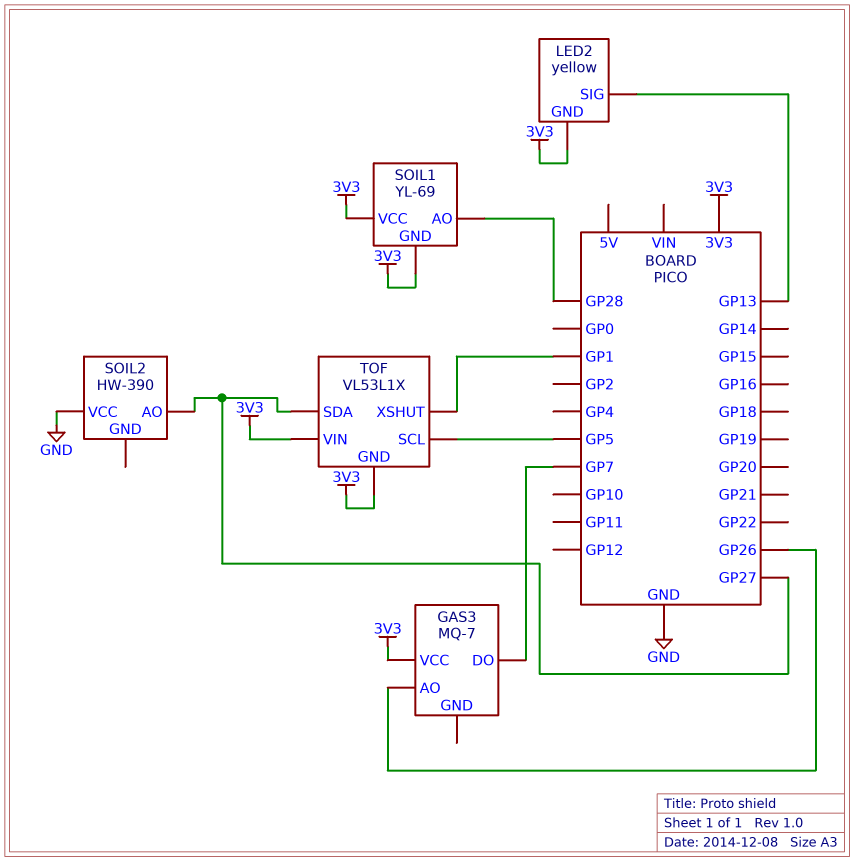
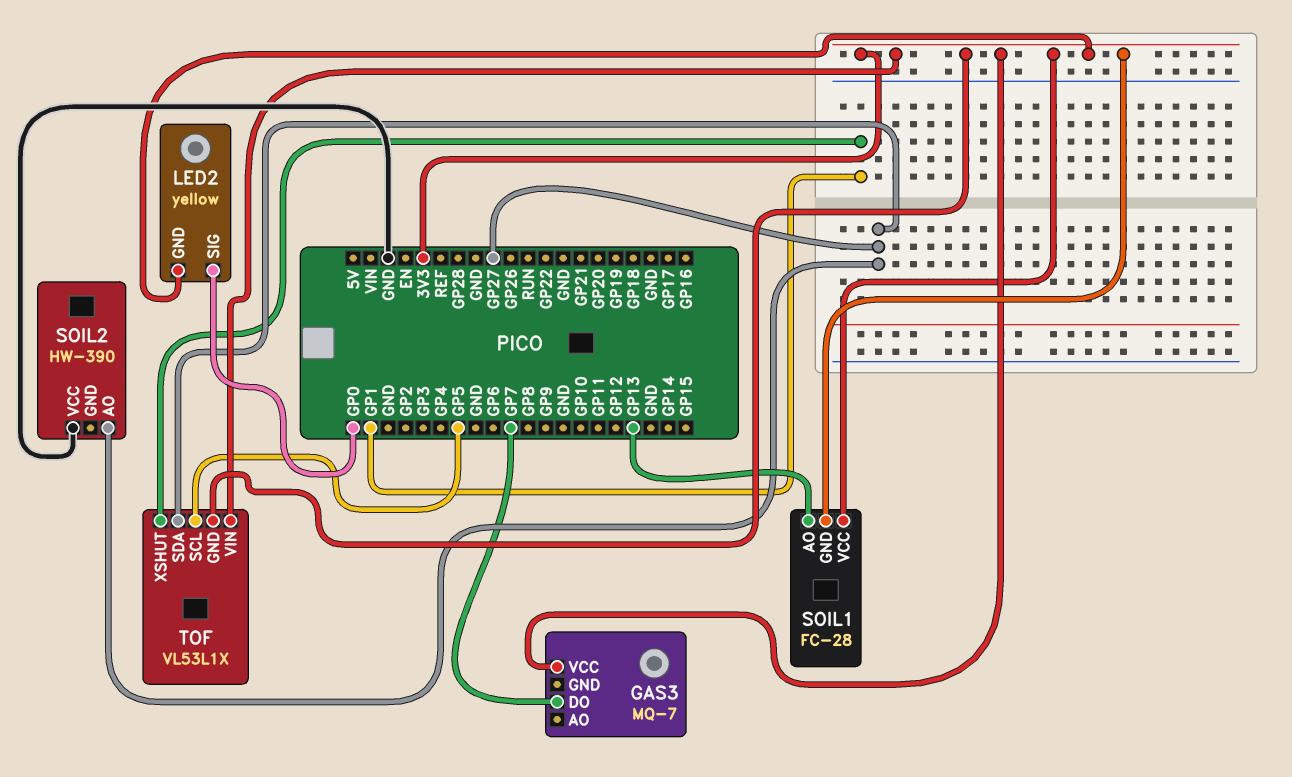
GAS3 pin AO: GP26 -> none
LED2 pin SIG: GP13 -> GP0
SOIL1: YL-69 -> FC-28
SOIL1 pin AO: GP28 -> GP13

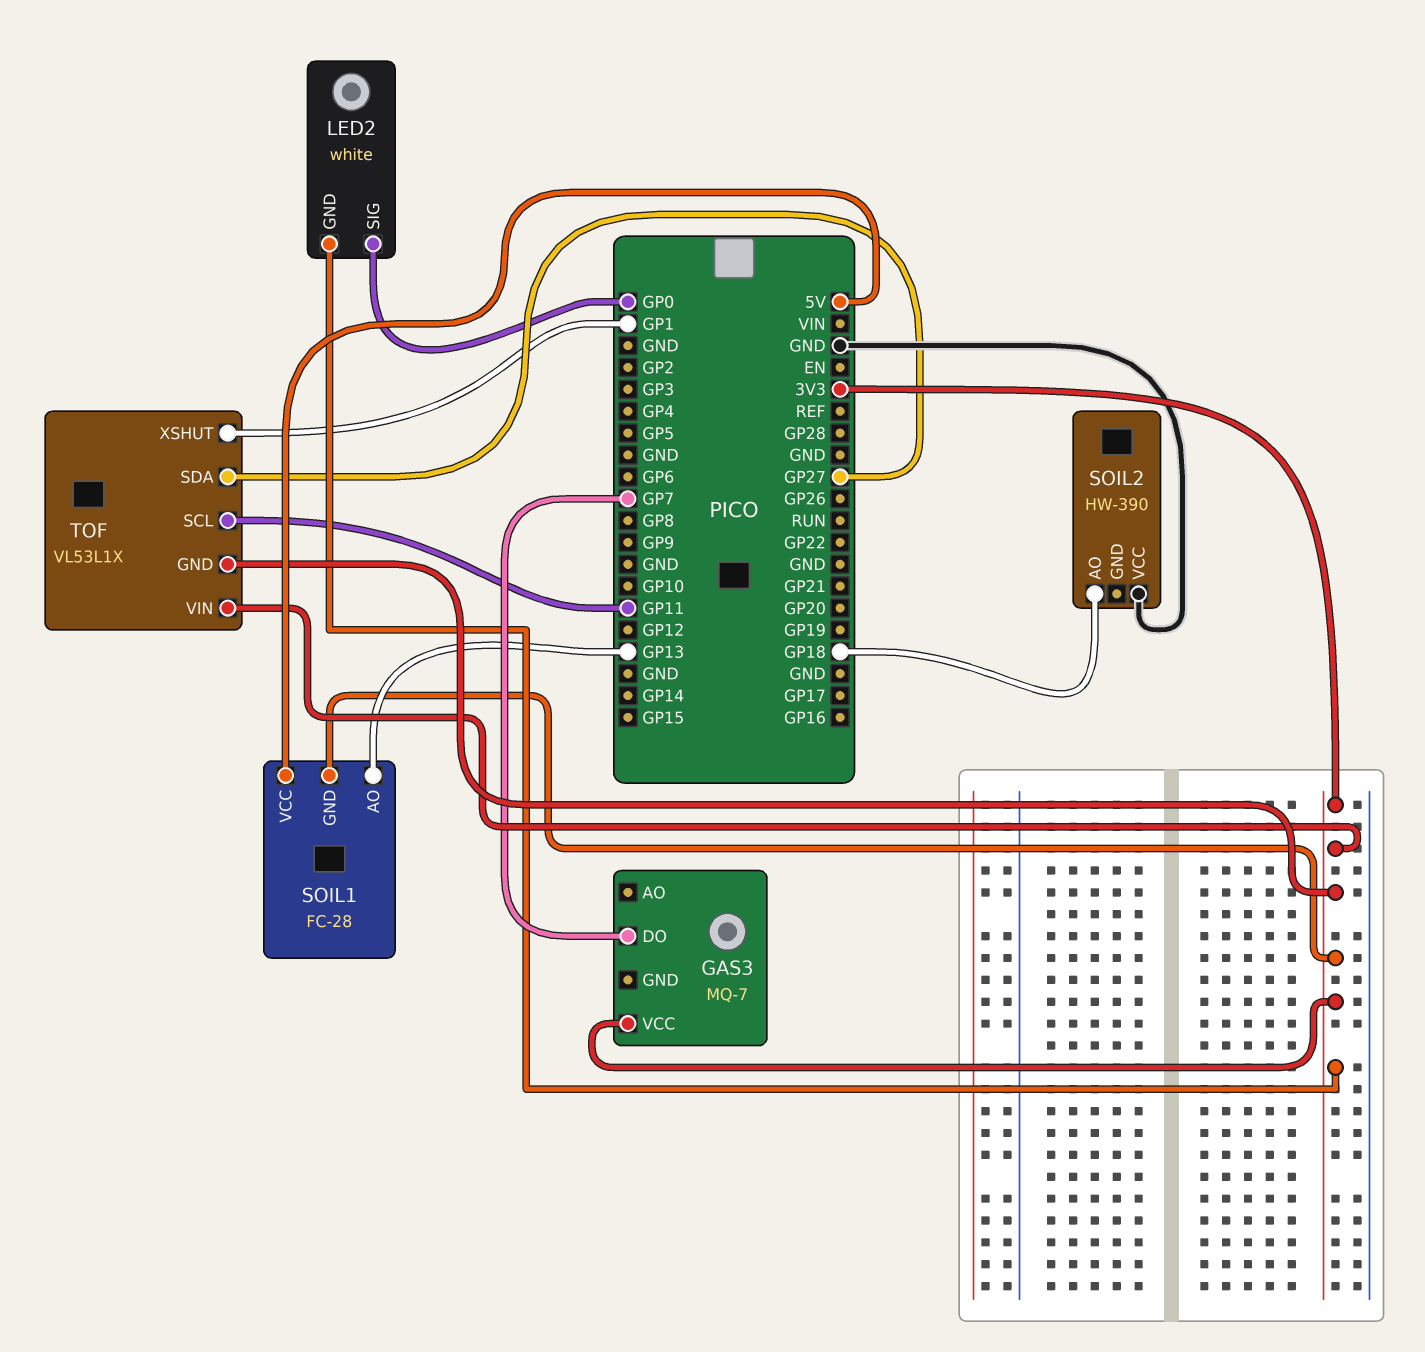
LED2: yellow -> white
SOIL1 pin VCC: 3V3 -> 5V
SOIL2 pin AO: GP27 -> GP18
TOF pin SCL: GP5 -> GP11

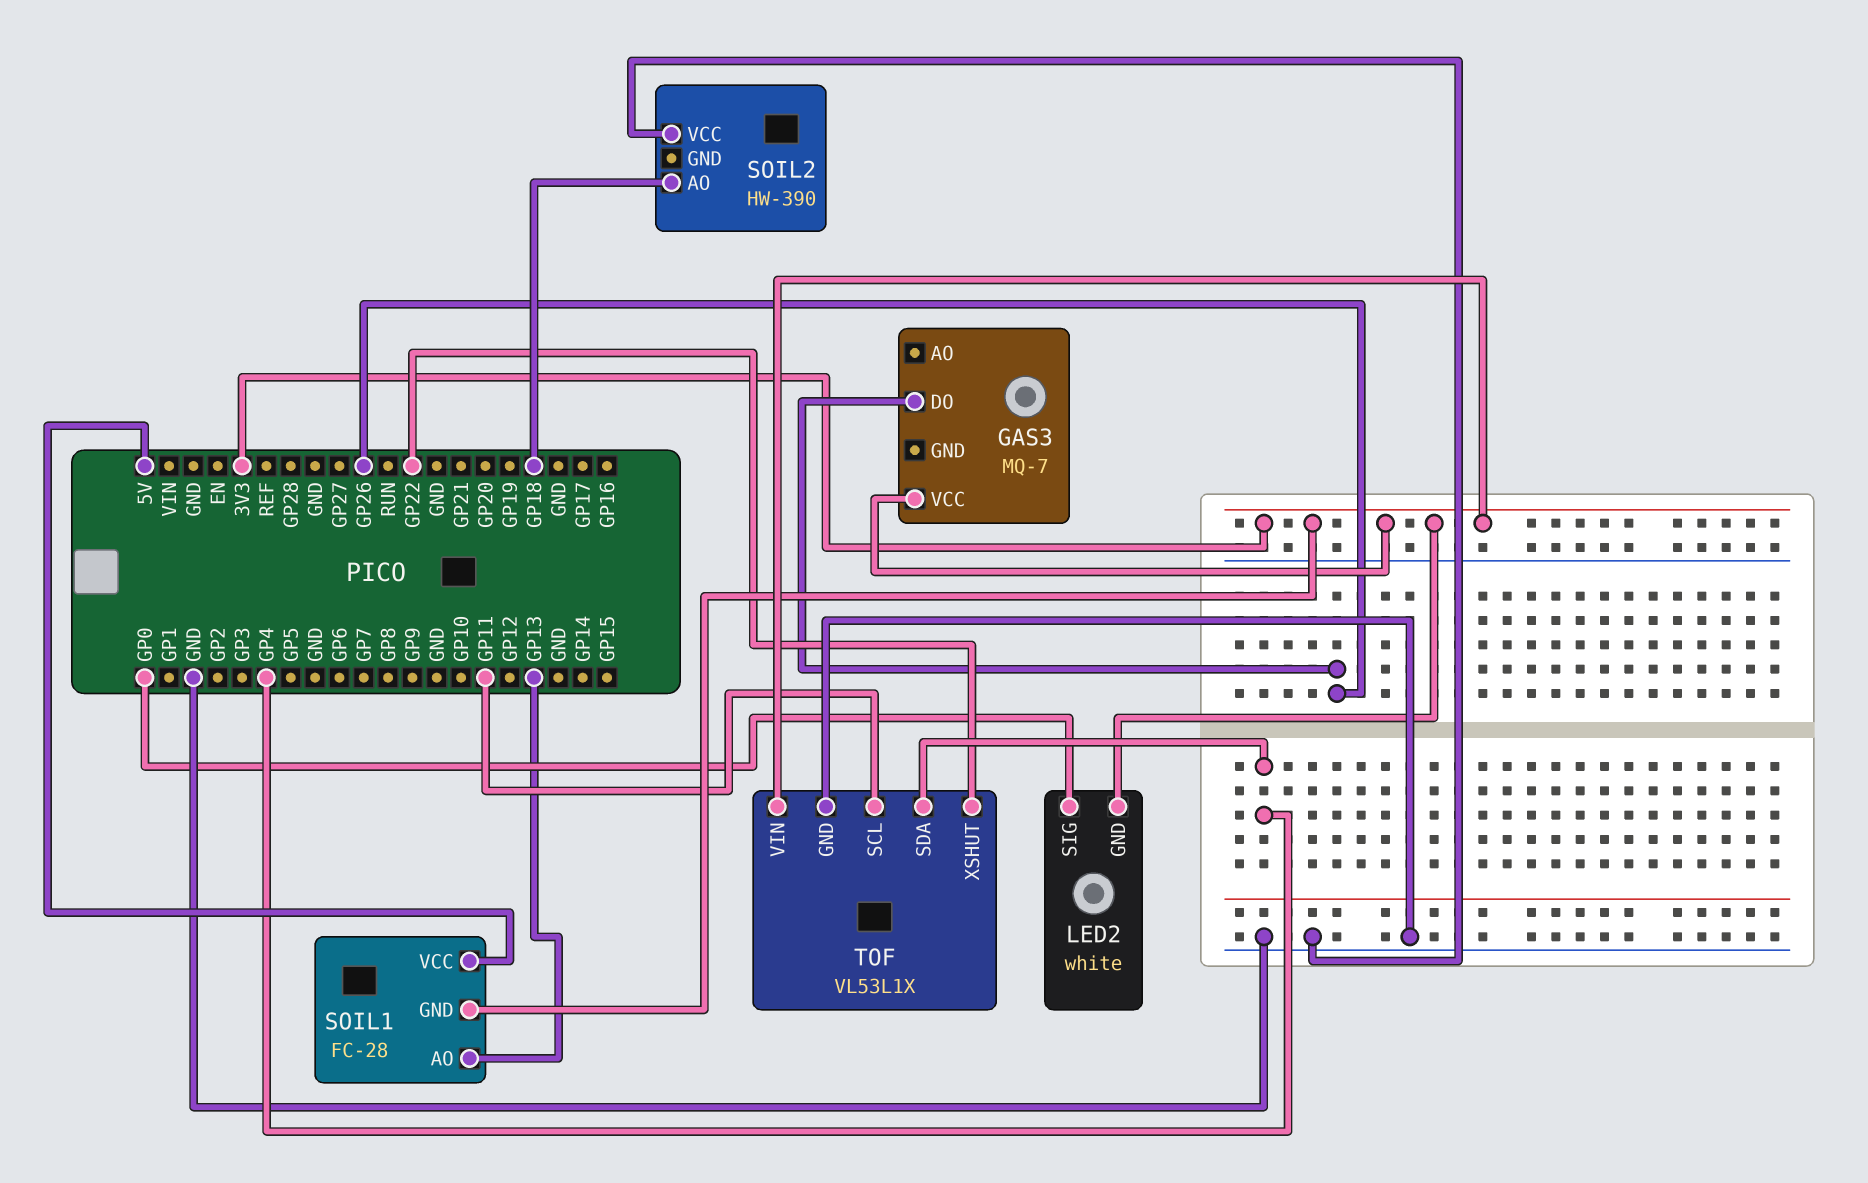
GAS3 pin DO: GP7 -> GP26
TOF pin GND: 3V3 -> GND
TOF pin SDA: GP27 -> GP4
TOF pin XSHUT: GP1 -> GP22

